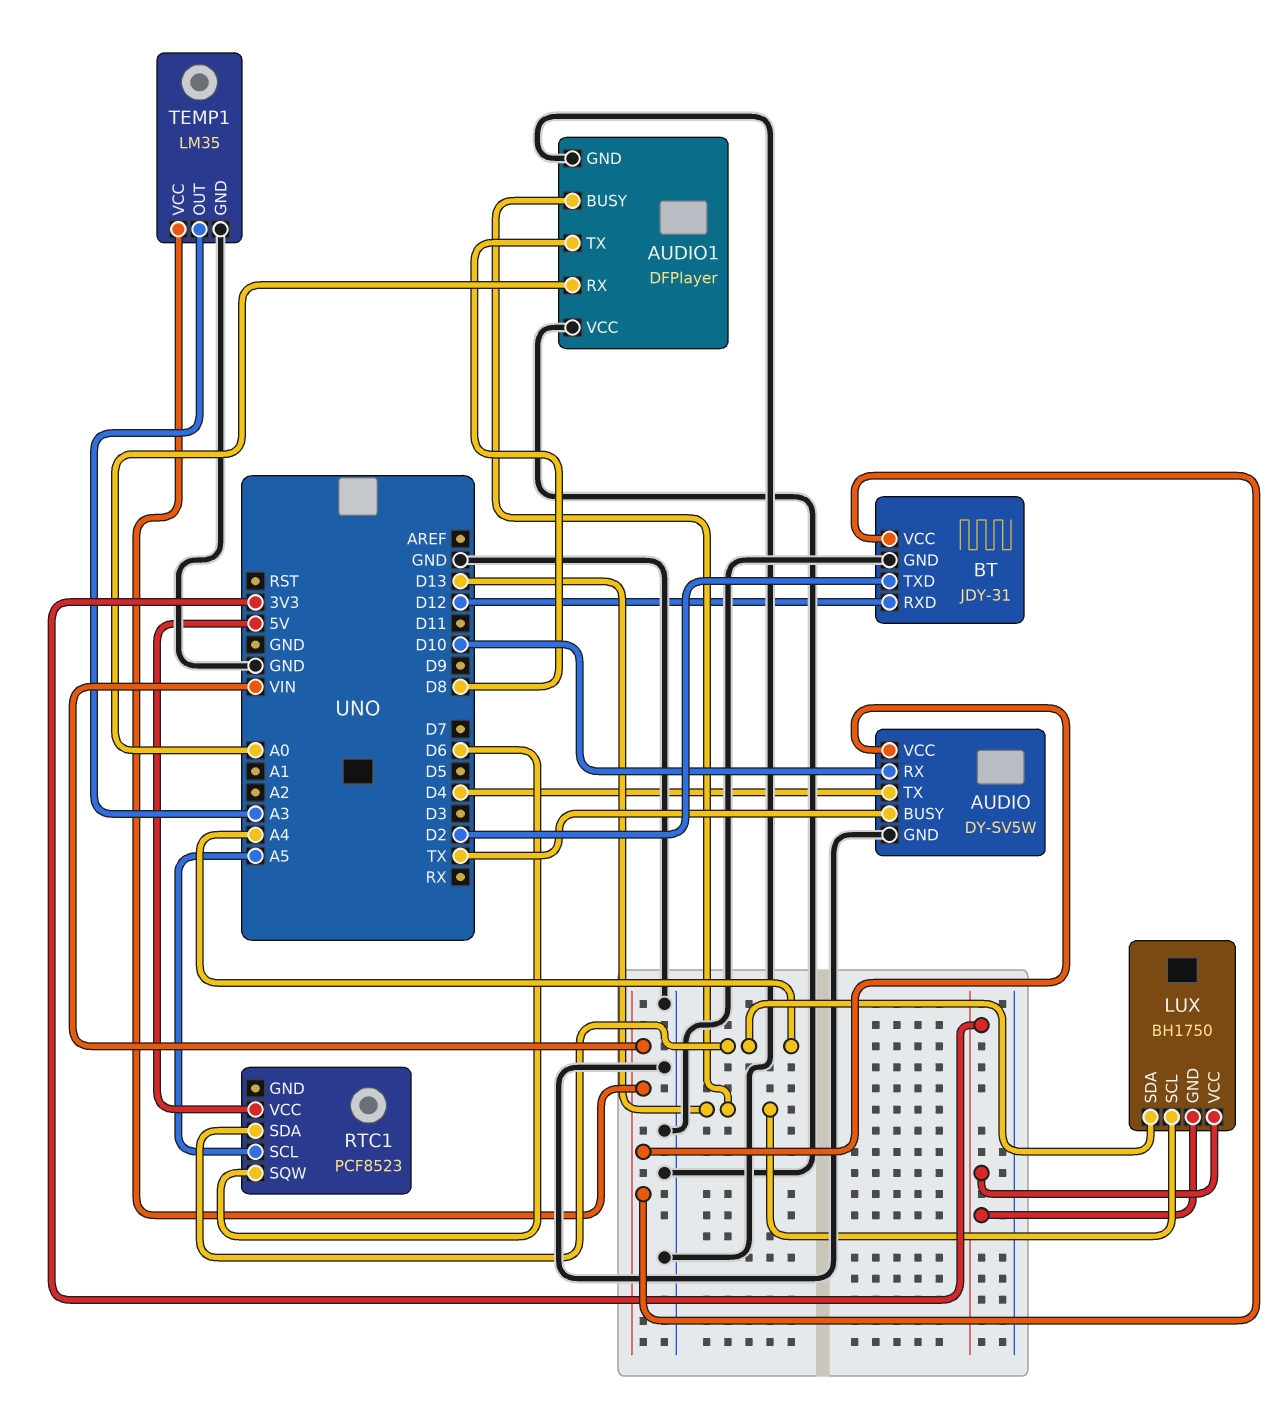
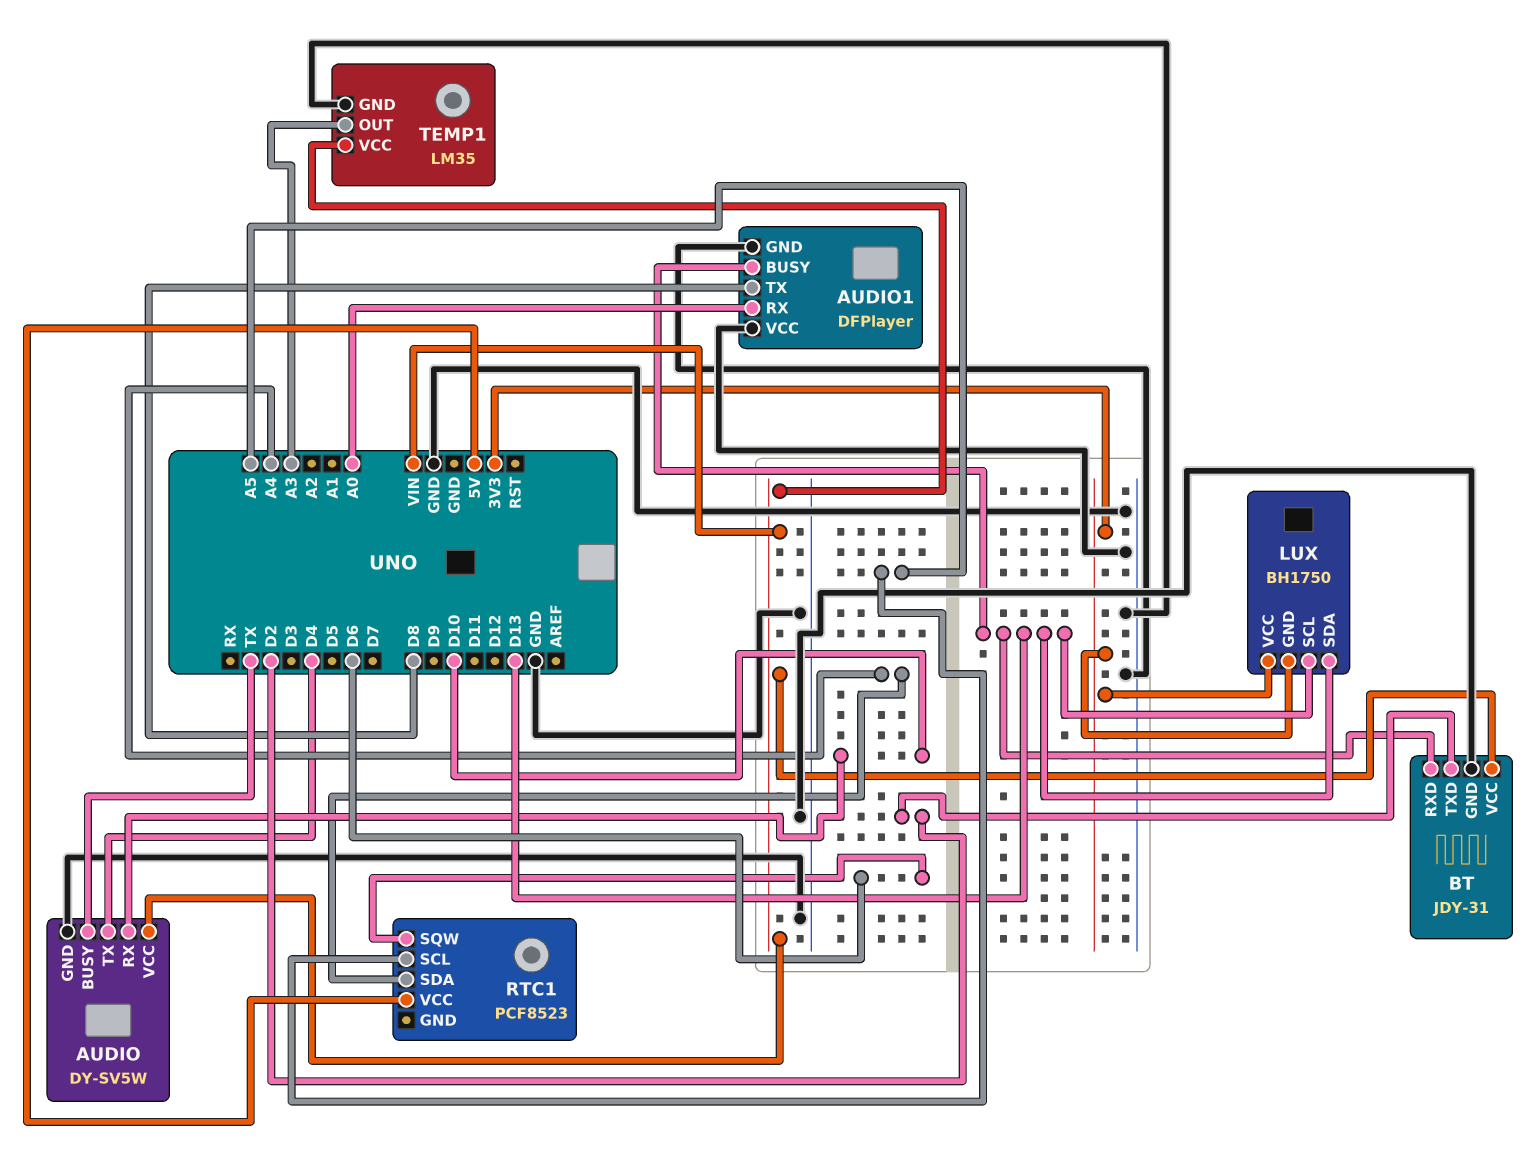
BT pin RXD: D12 -> D13
LUX pin SDA: A4 -> D13

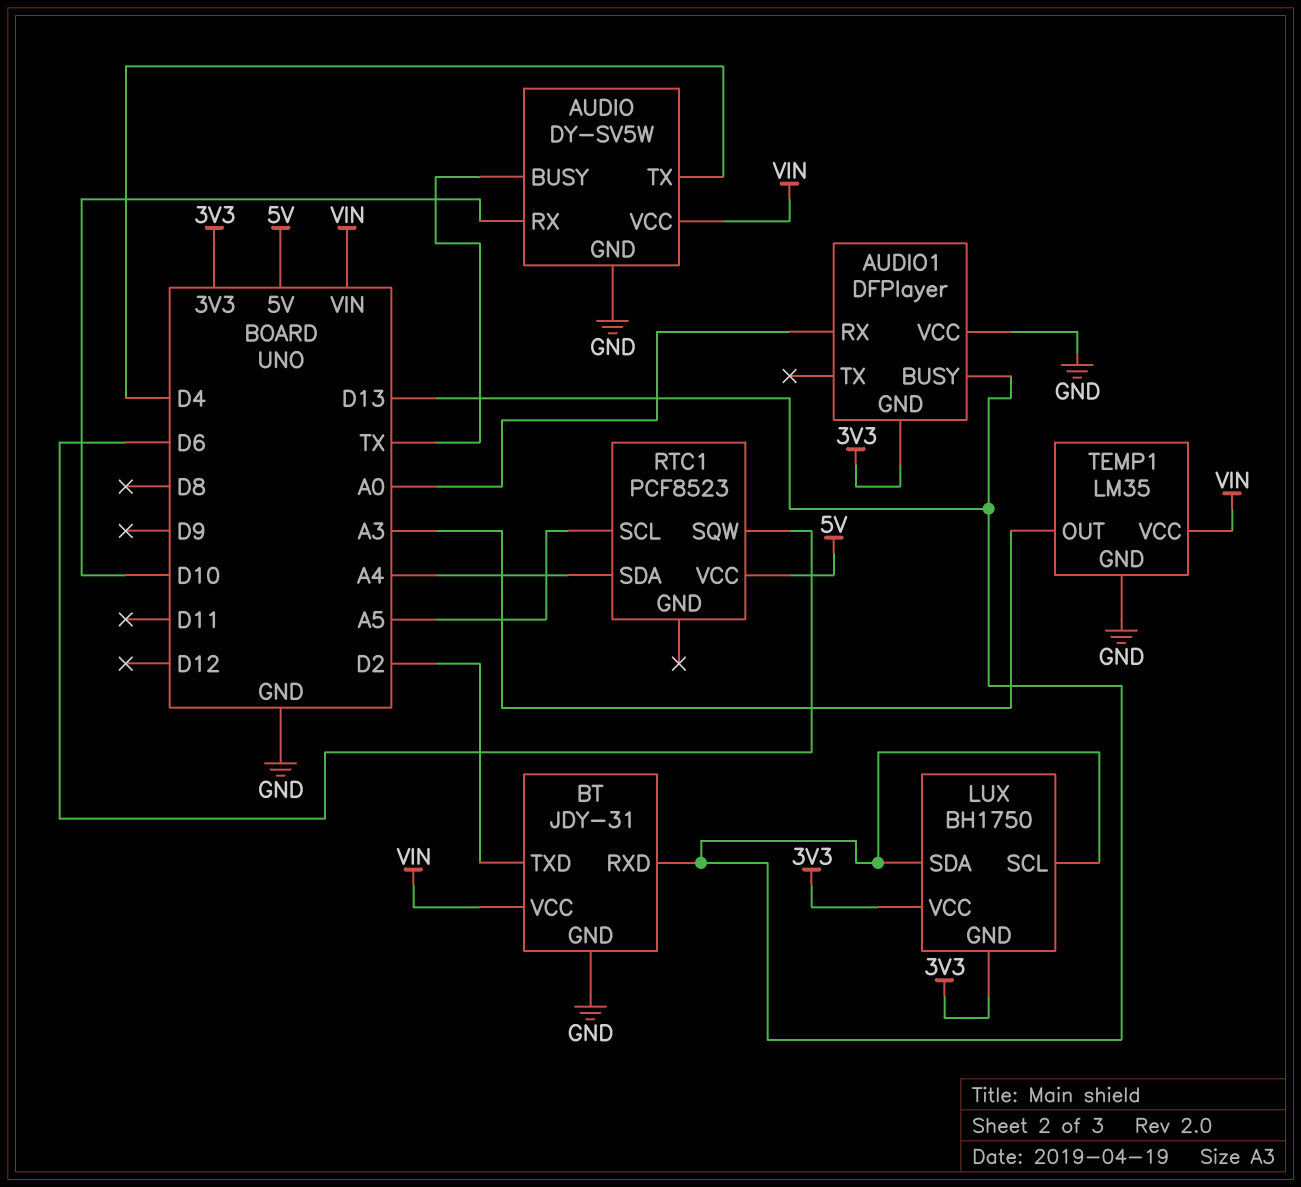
AUDIO1 pin GND: GND -> 3V3
AUDIO1 pin TX: D8 -> none

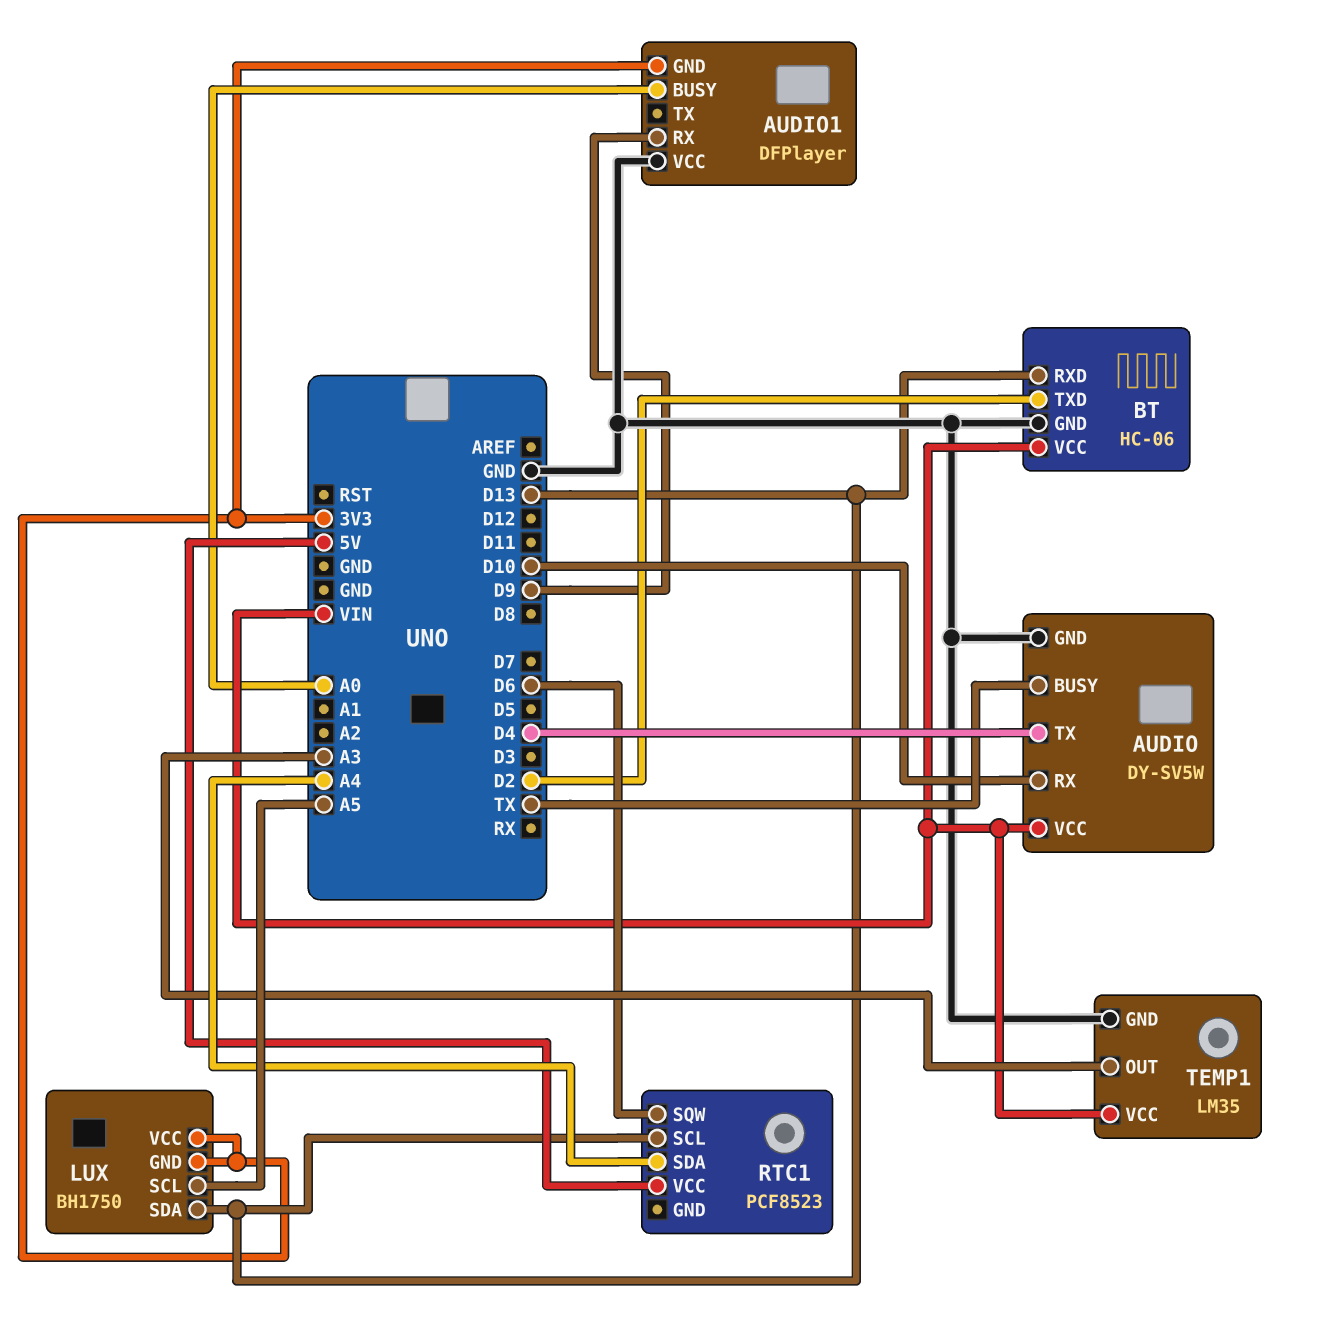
AUDIO1 pin BUSY: D13 -> A0
AUDIO1 pin RX: A0 -> D9
BT: JDY-31 -> HC-06
LUX pin SCL: D13 -> A5
RTC1 pin SCL: A5 -> D13

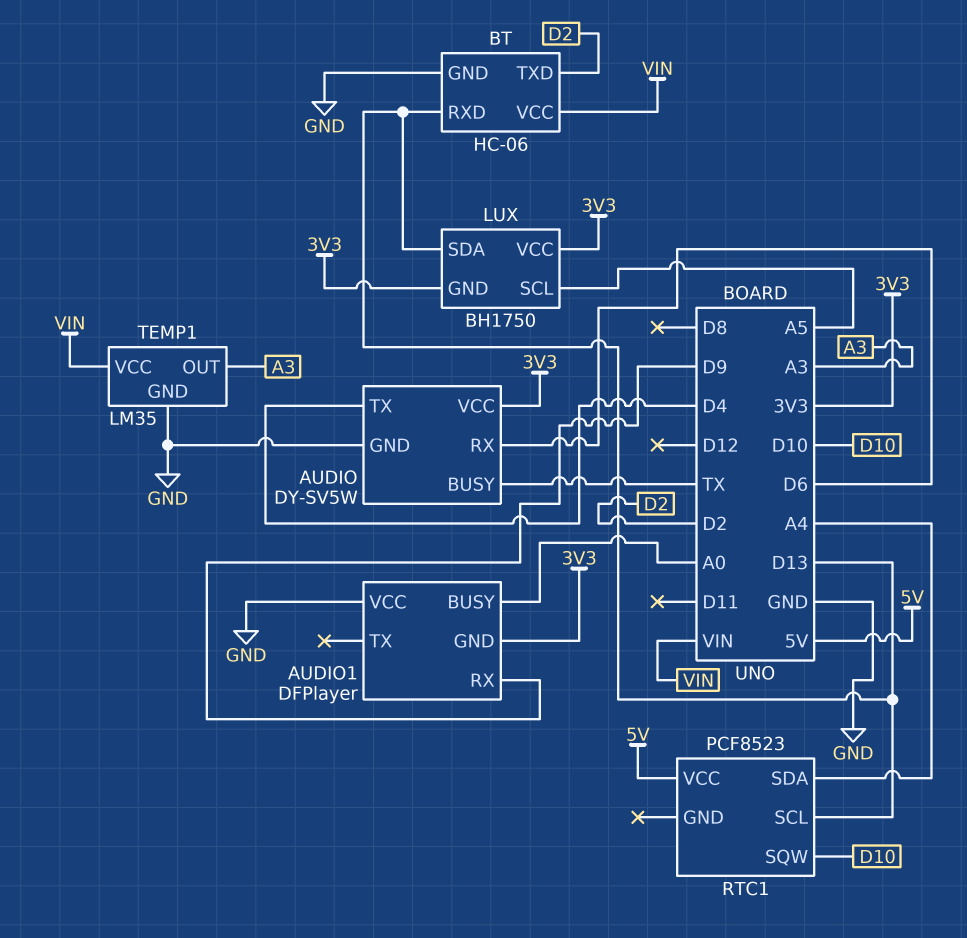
AUDIO pin RX: D10 -> D6
AUDIO pin VCC: VIN -> 3V3
RTC1 pin SQW: D6 -> D10

